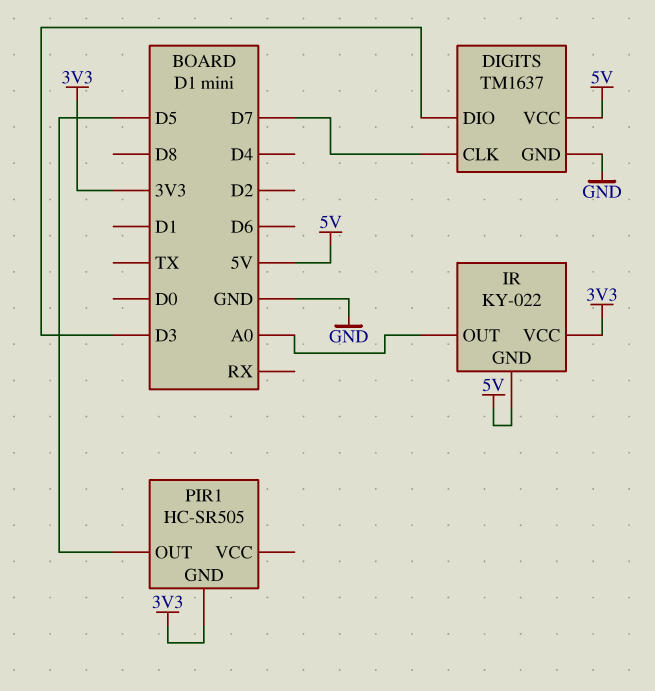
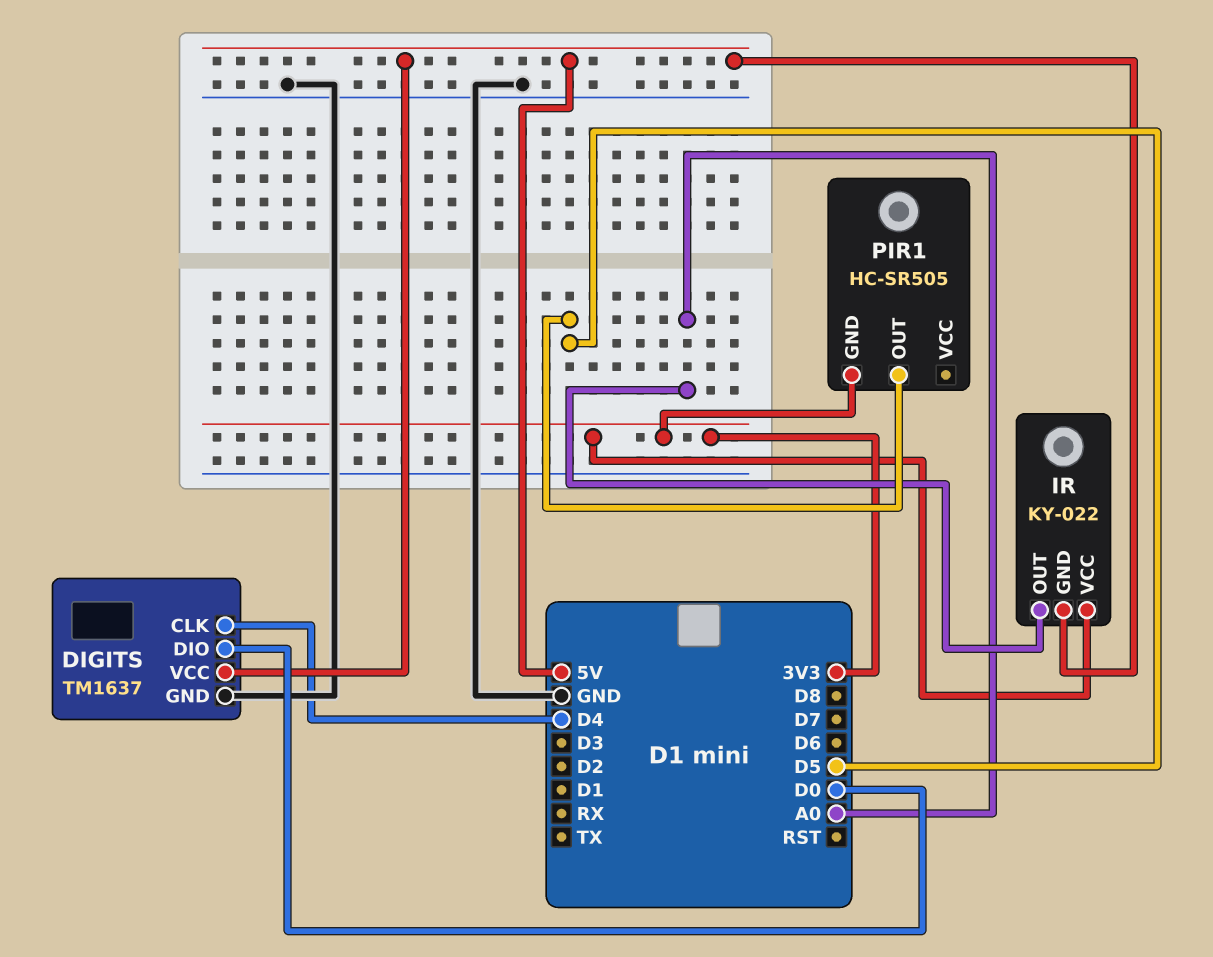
DIGITS pin CLK: D7 -> D4
DIGITS pin DIO: D3 -> D0

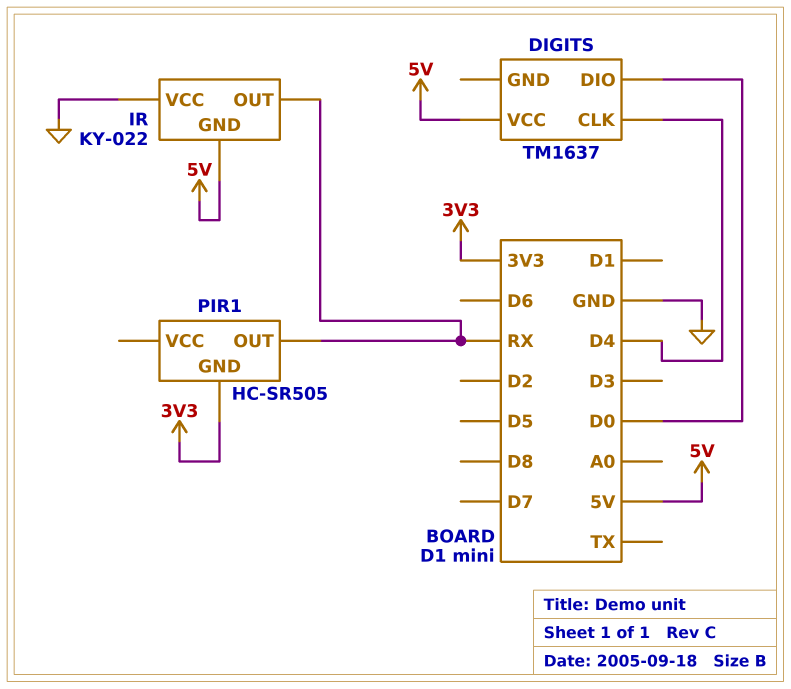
DIGITS pin GND: GND -> none
IR pin OUT: A0 -> RX
IR pin VCC: 3V3 -> GND
PIR1 pin OUT: D5 -> RX

